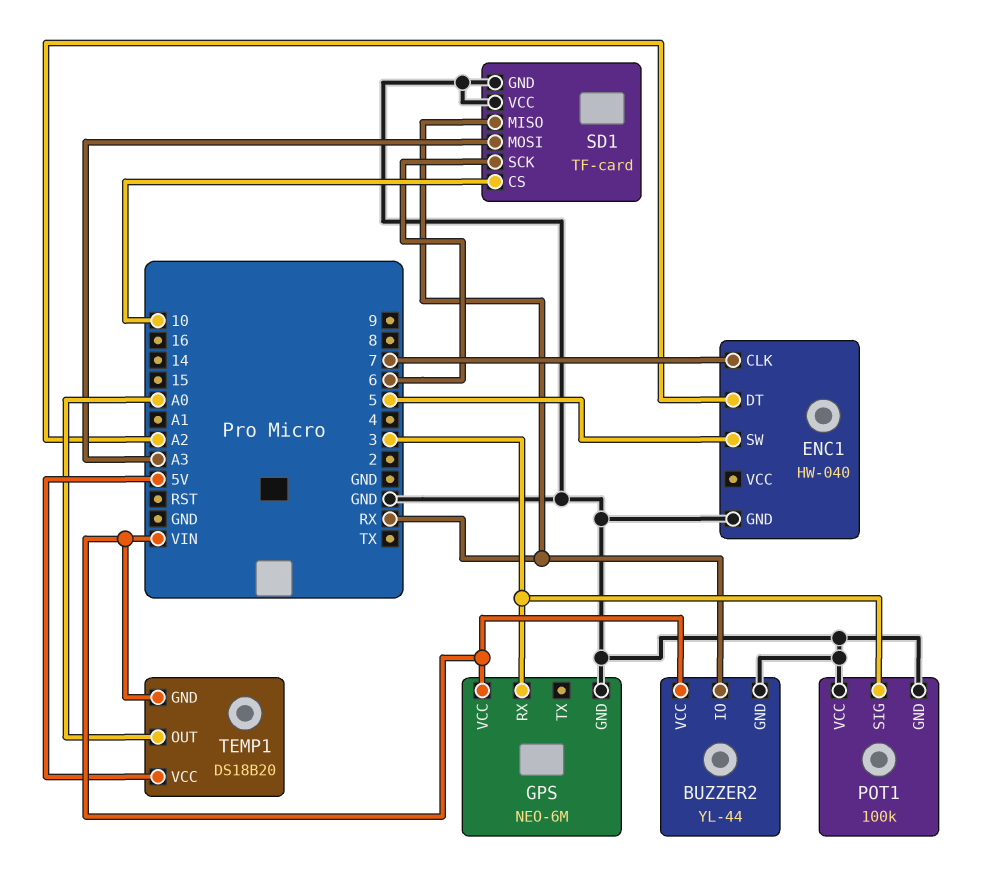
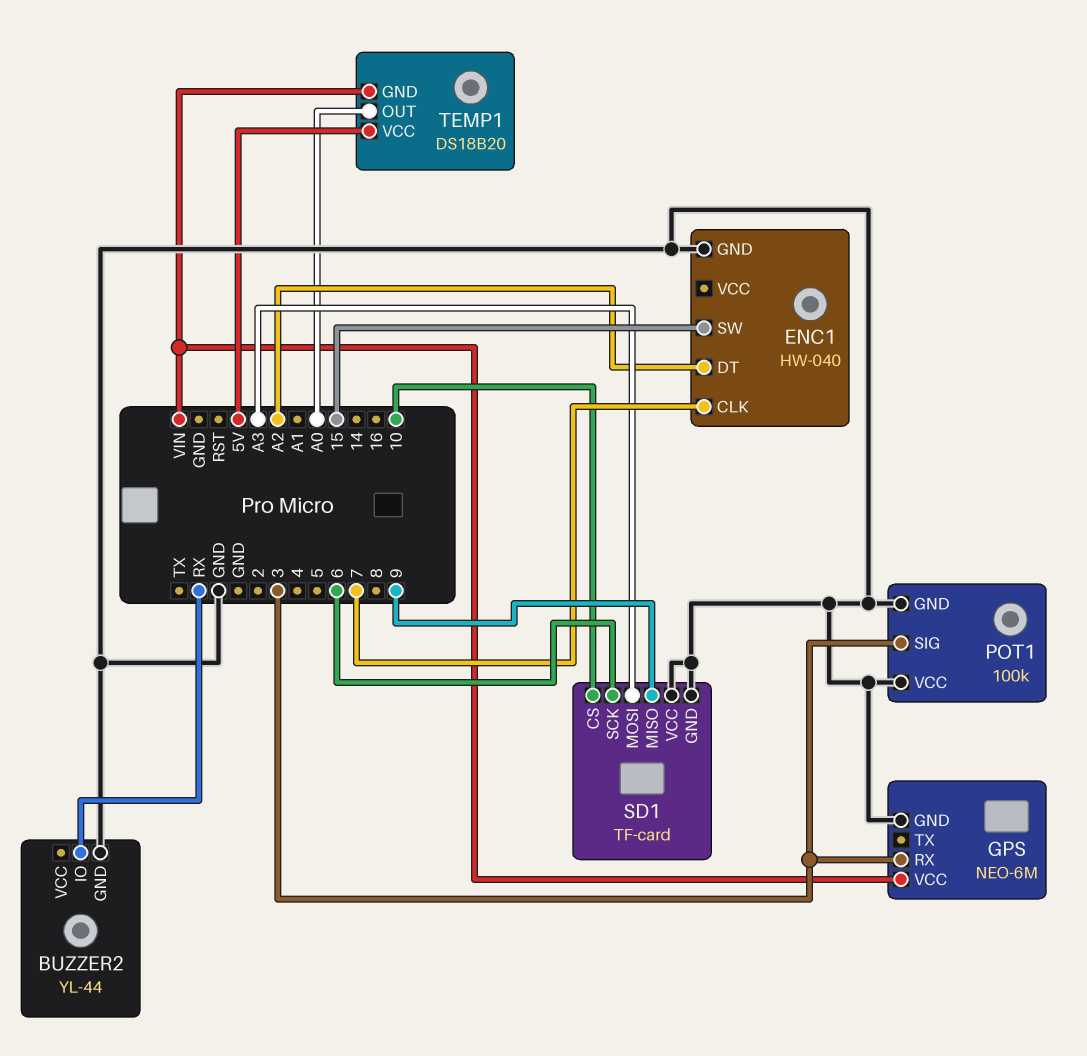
BUZZER2 pin VCC: VIN -> none
ENC1 pin SW: 5 -> 15
SD1 pin MISO: RX -> 9

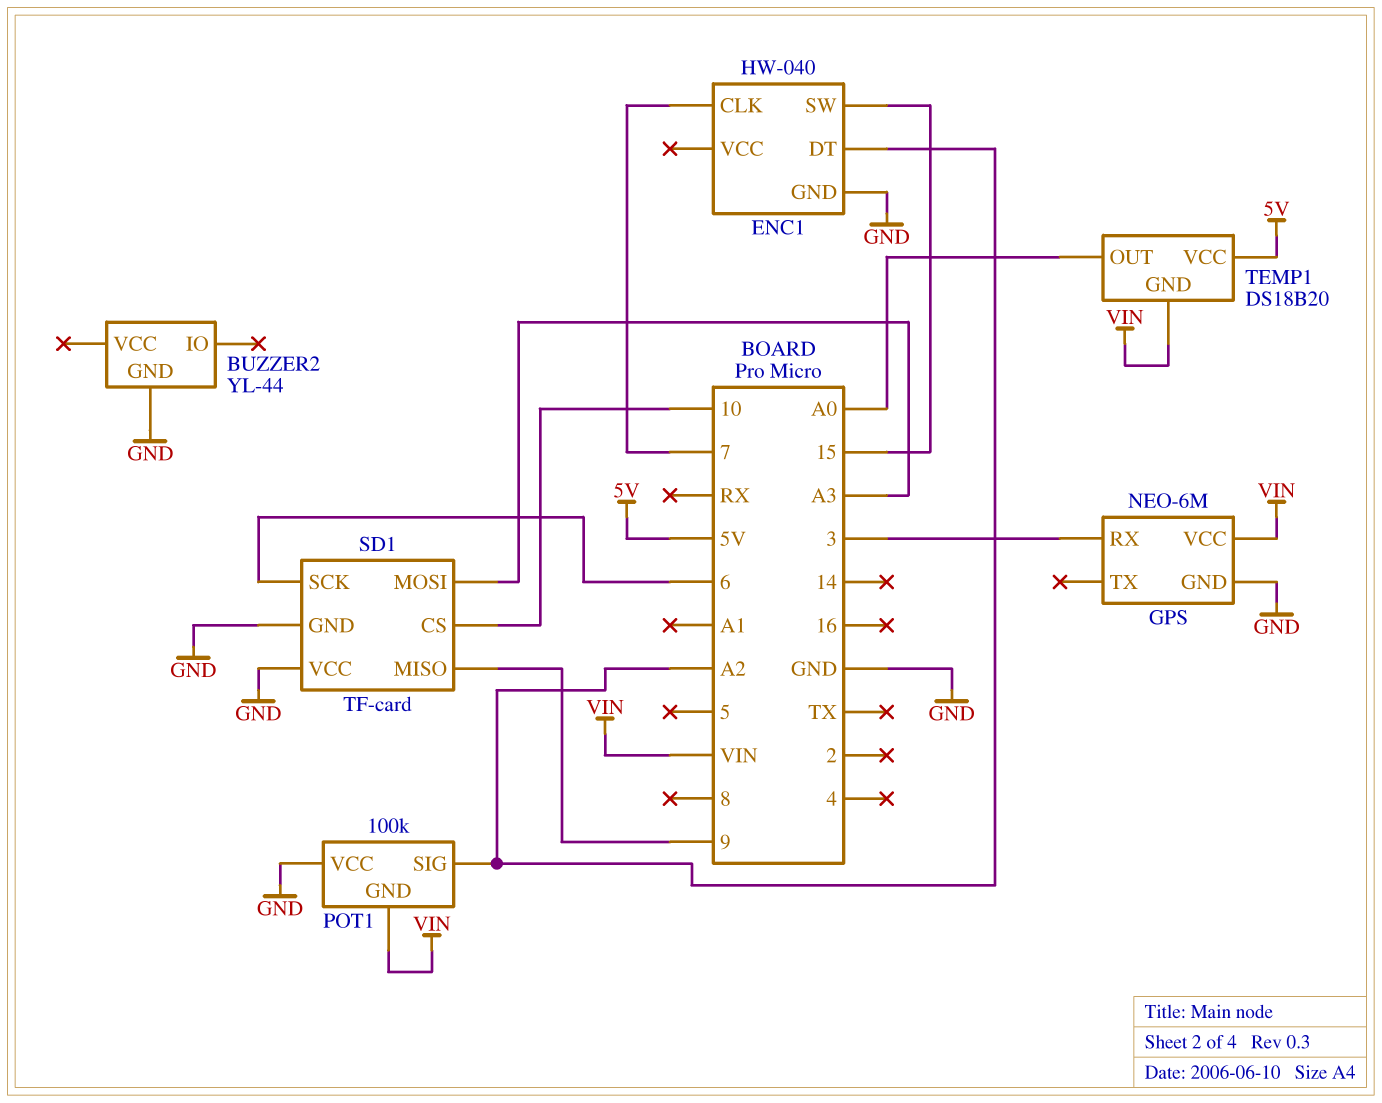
BUZZER2 pin IO: RX -> none
POT1 pin GND: GND -> VIN
POT1 pin SIG: 3 -> A2

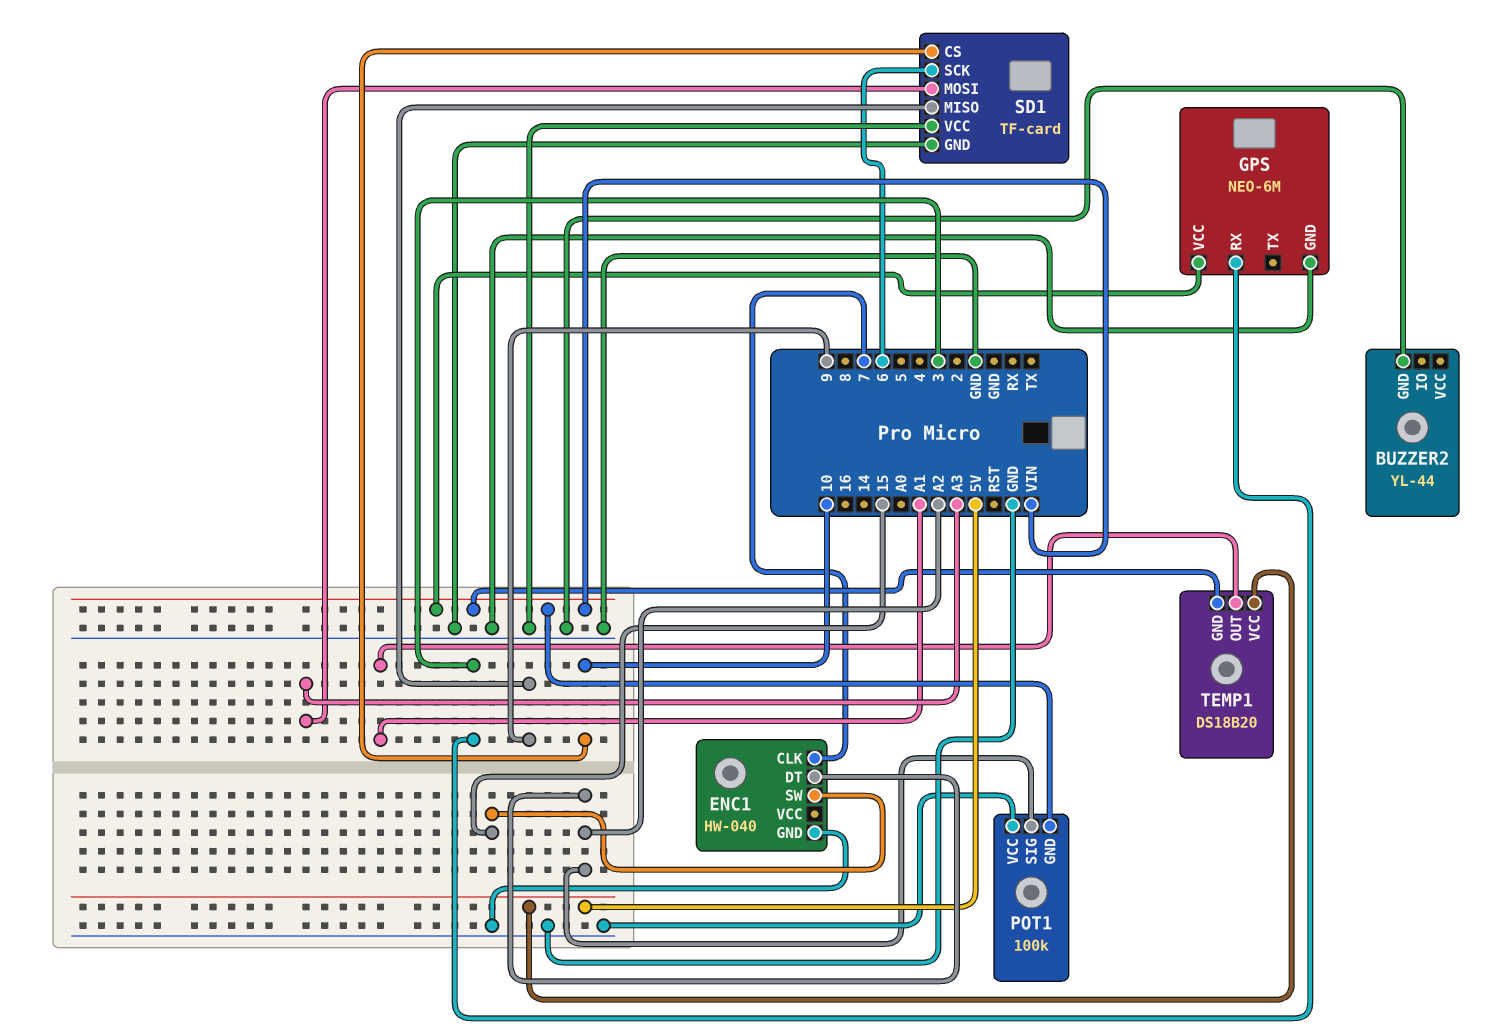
TEMP1 pin OUT: A0 -> A1

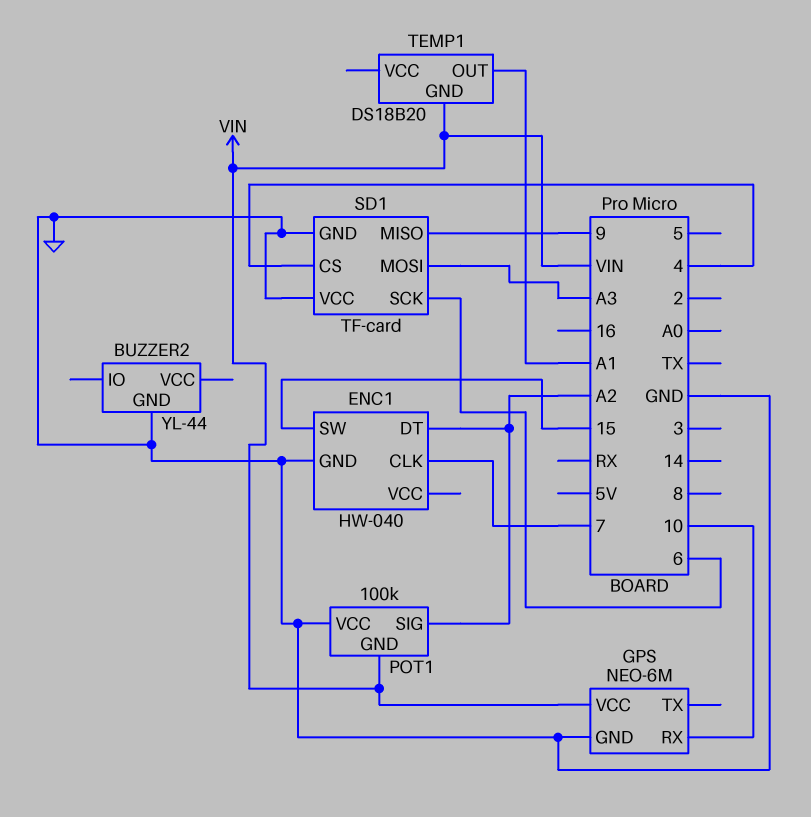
GPS pin RX: 3 -> 10
SD1 pin CS: 10 -> 4
TEMP1 pin VCC: 5V -> none

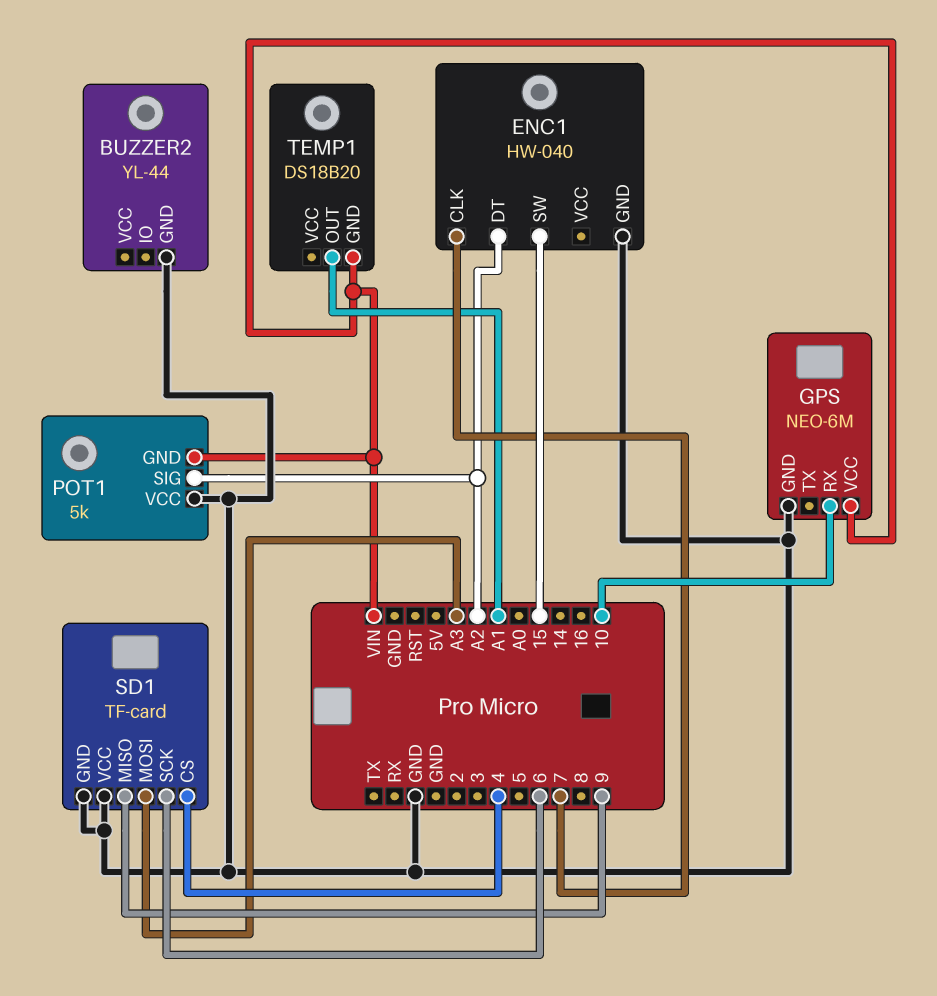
POT1: 100k -> 5k

